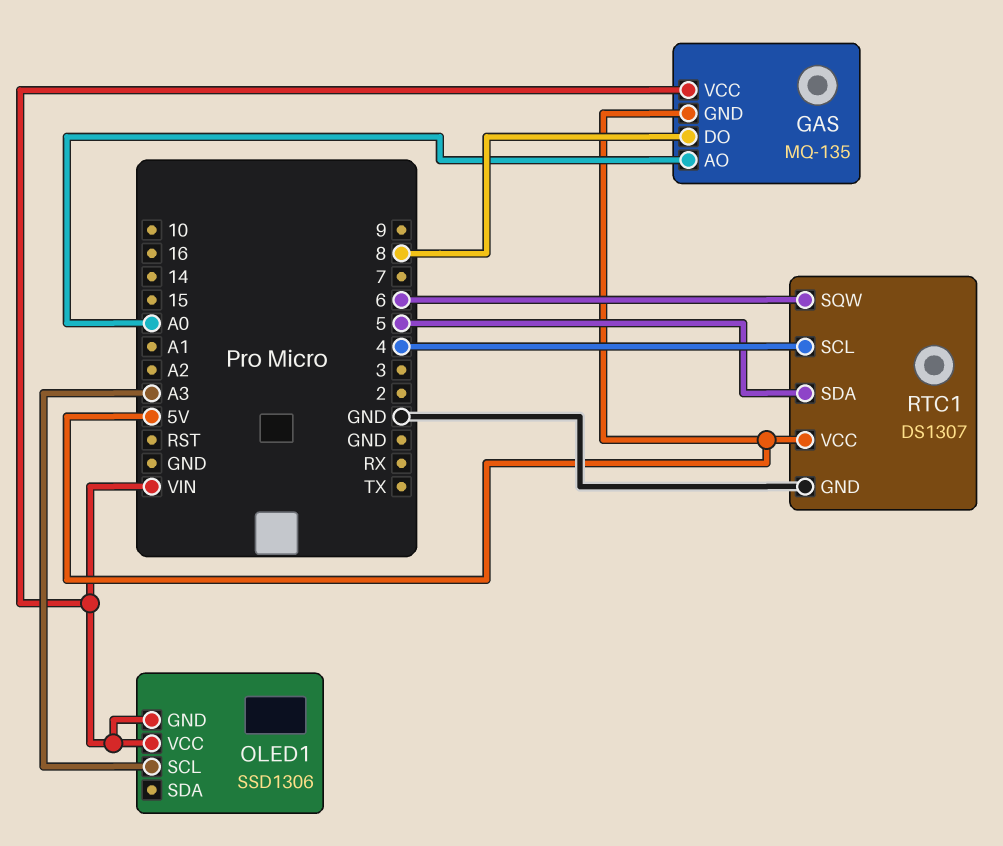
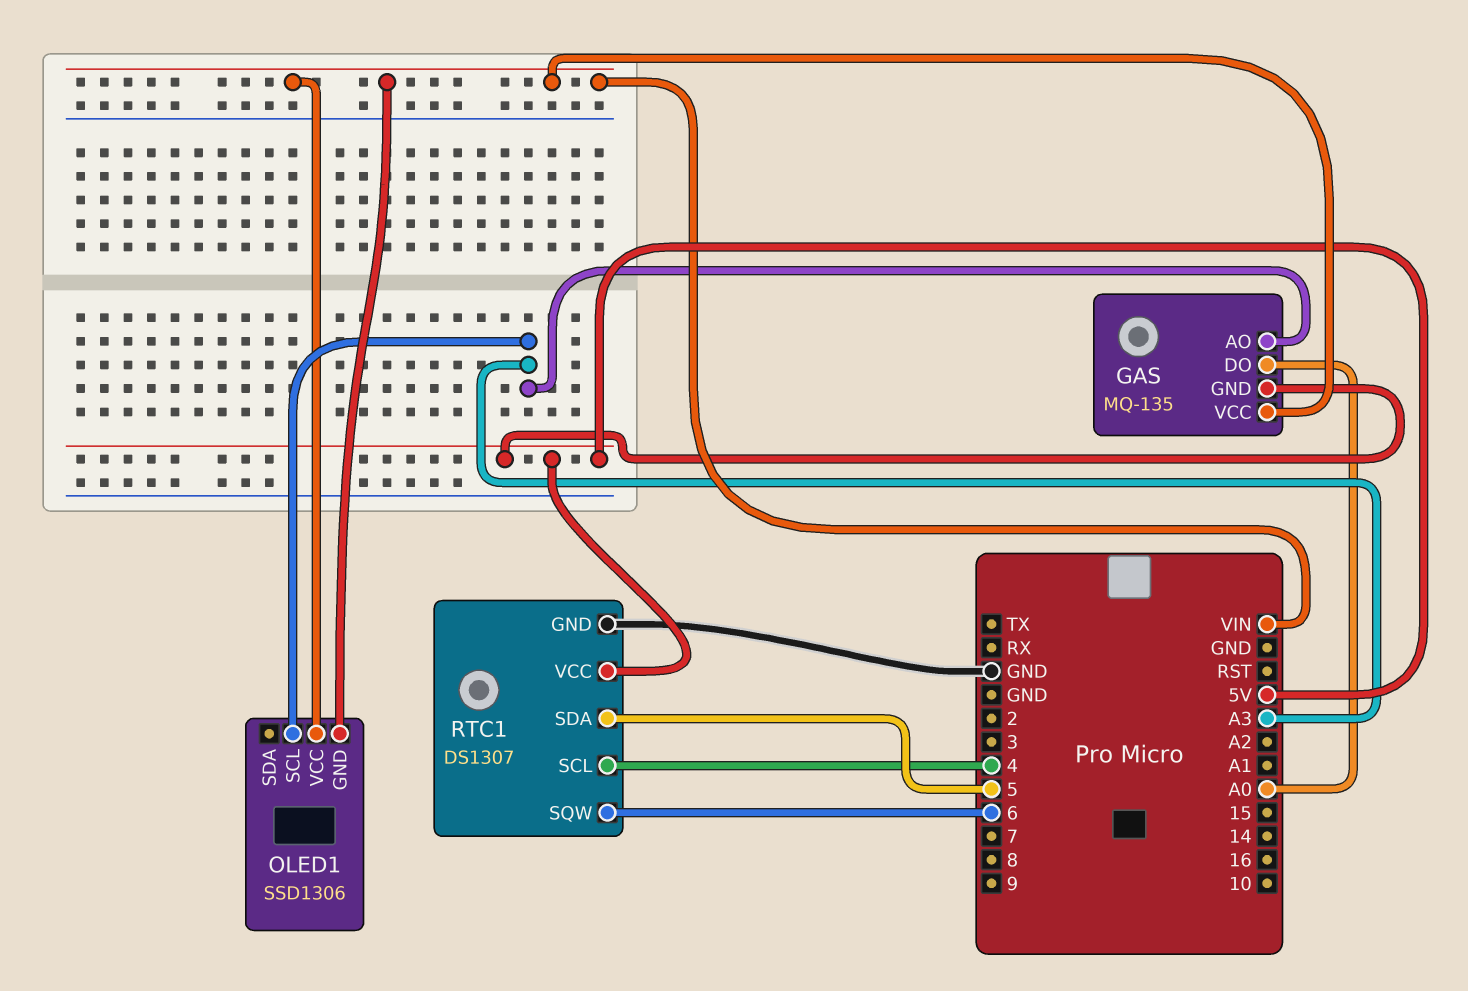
GAS pin AO: A0 -> A3
GAS pin DO: 8 -> A0

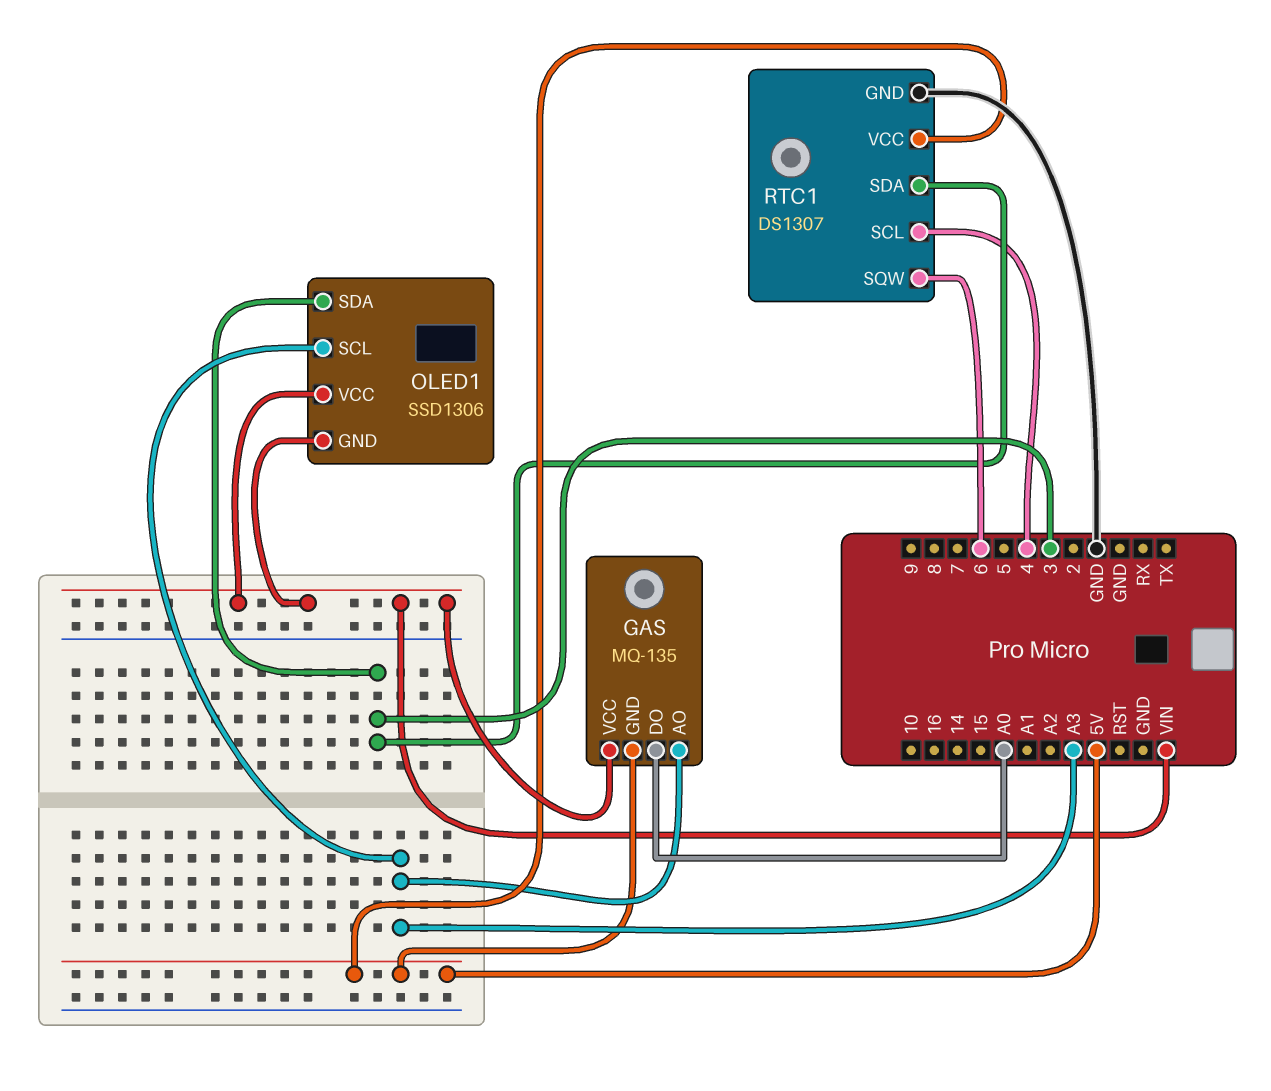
OLED1 pin SDA: none -> 3
RTC1 pin SDA: 5 -> 3

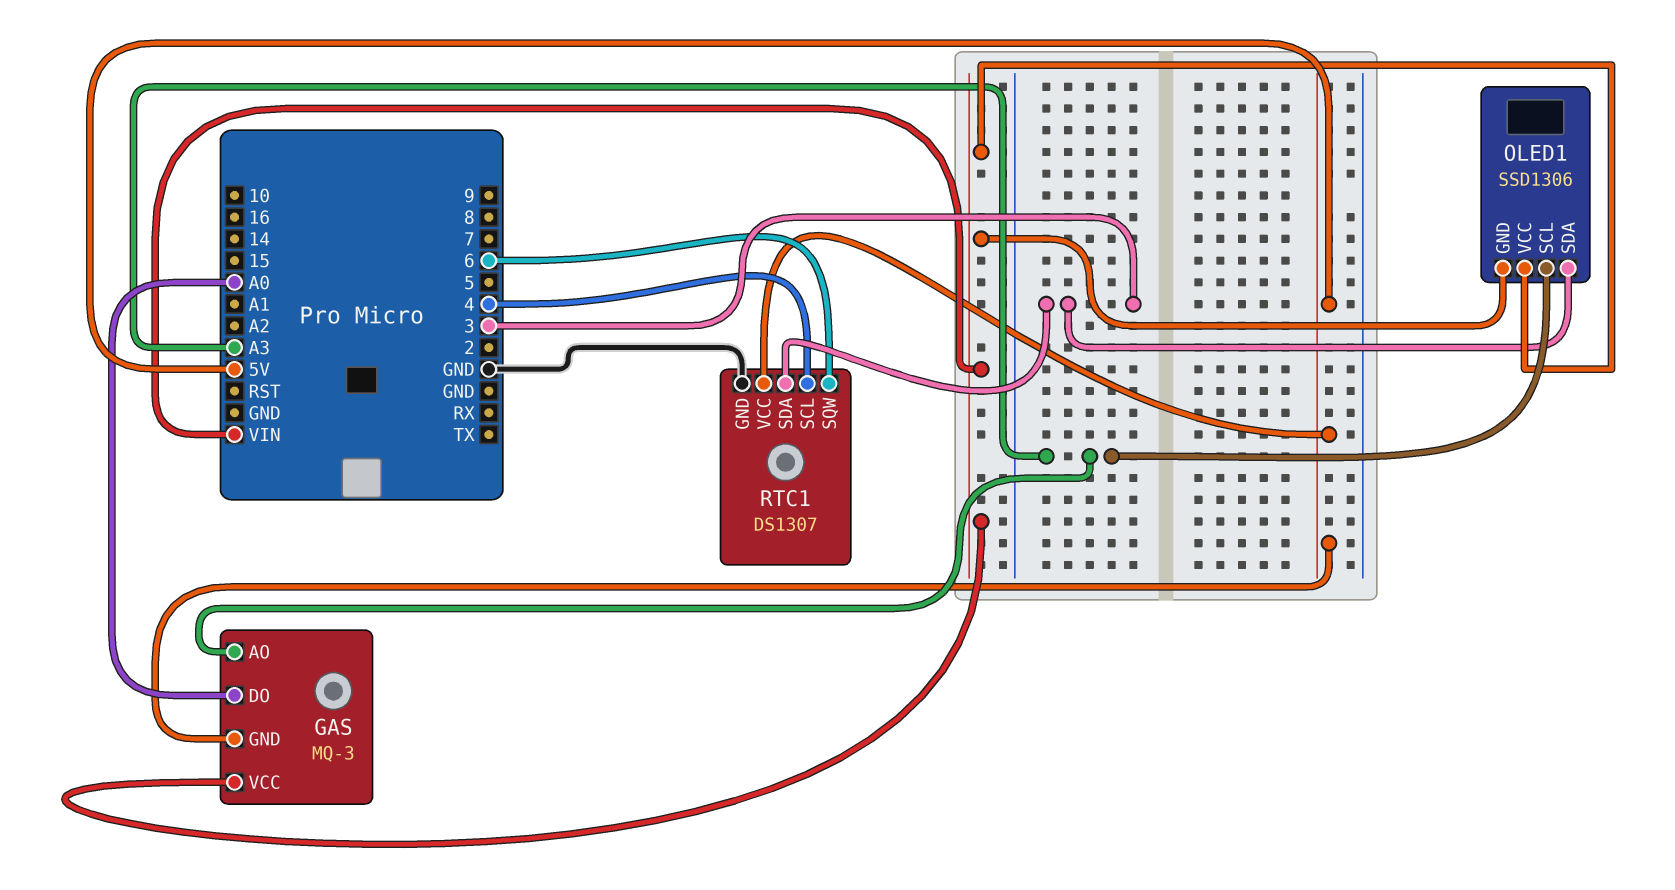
GAS: MQ-135 -> MQ-3

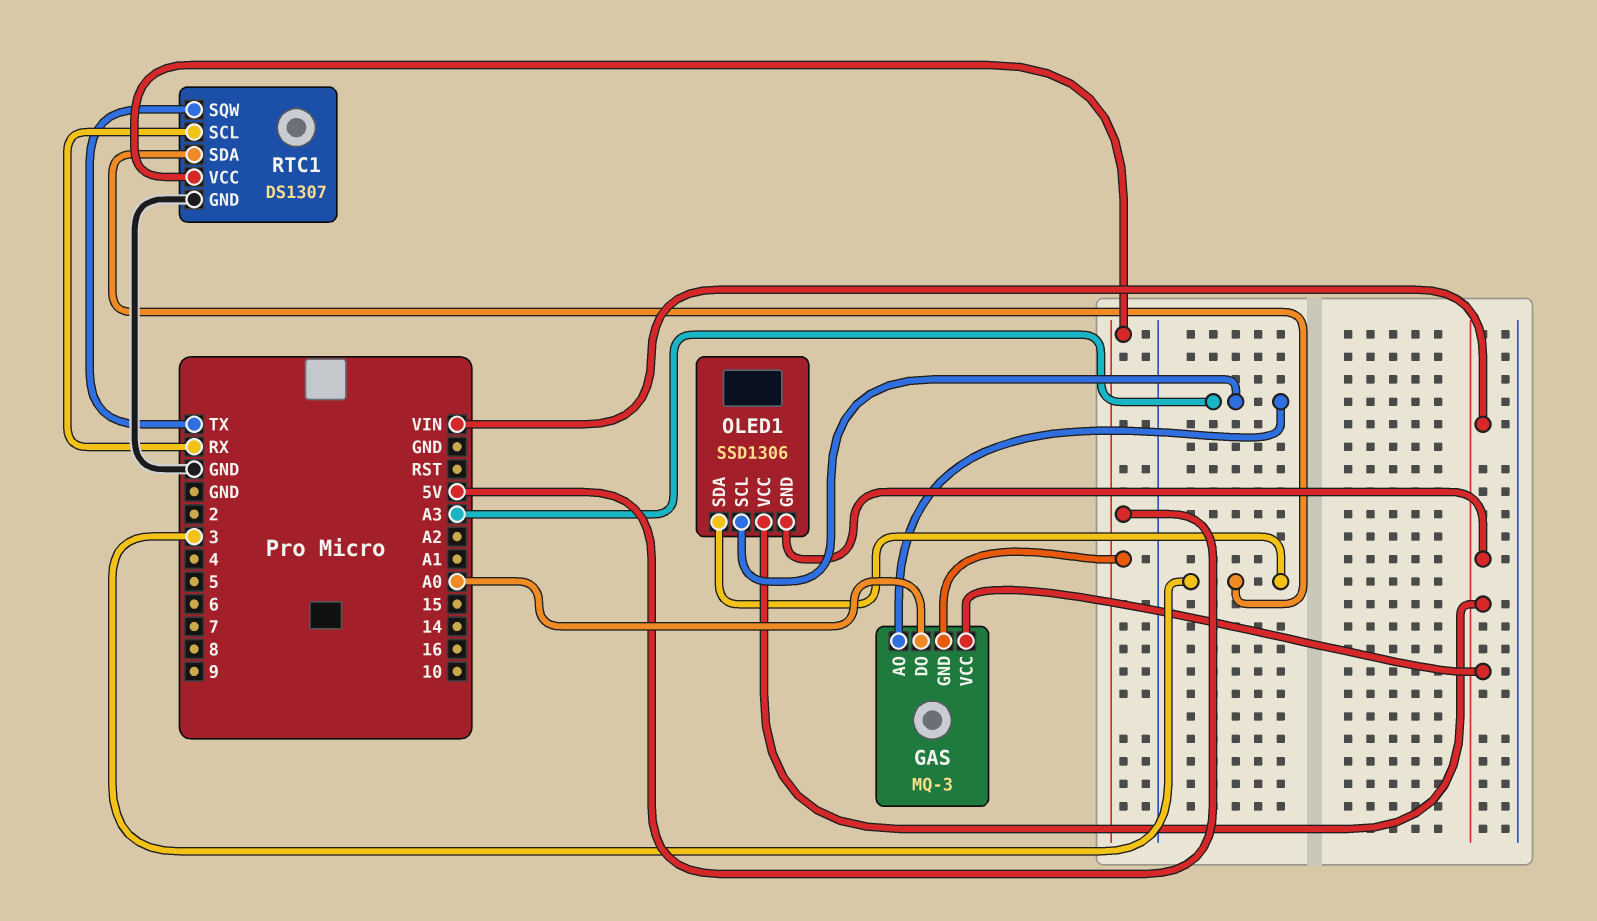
RTC1 pin SCL: 4 -> RX
RTC1 pin SQW: 6 -> TX

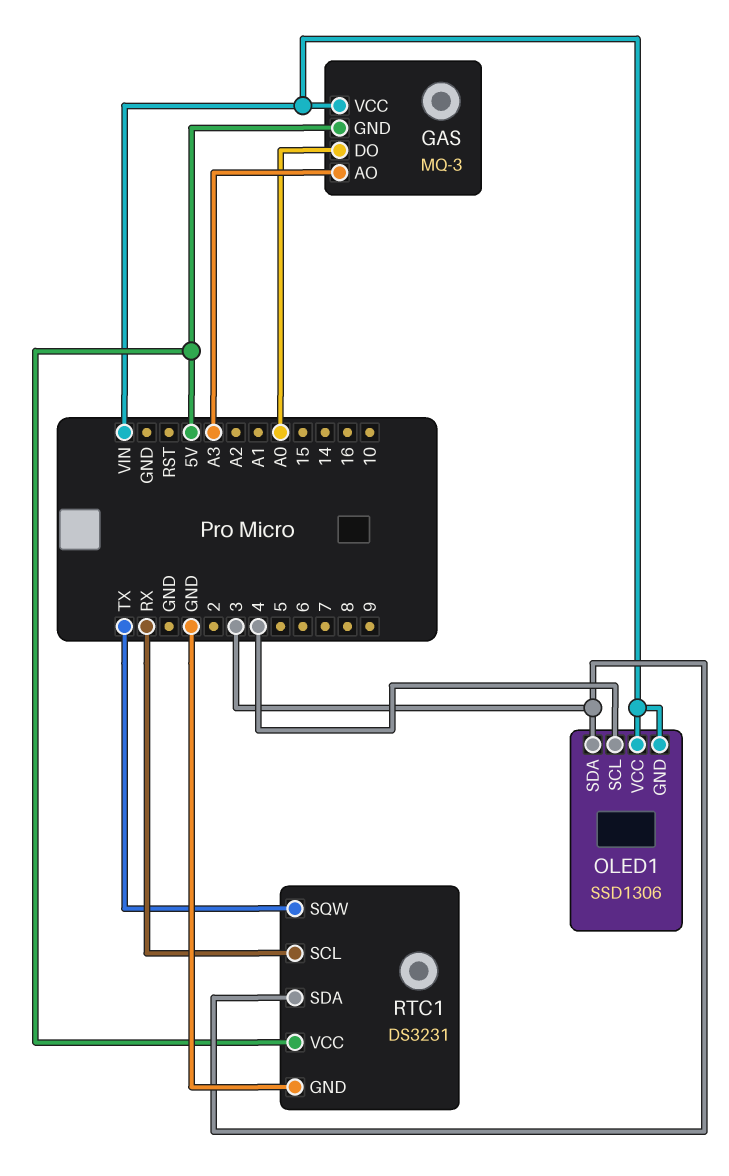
OLED1 pin SCL: A3 -> 4
RTC1: DS1307 -> DS3231

